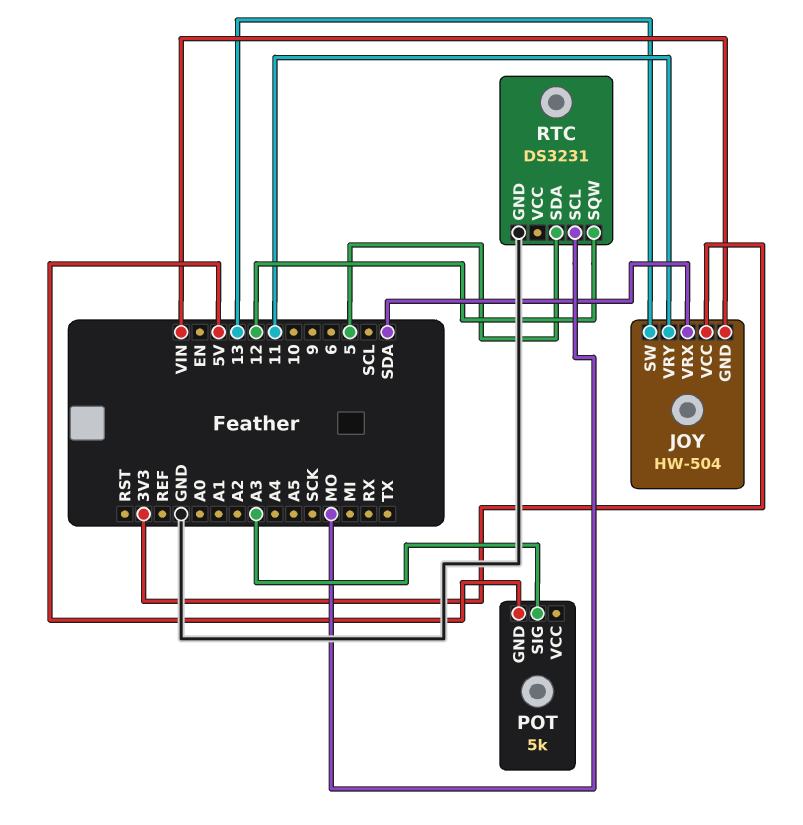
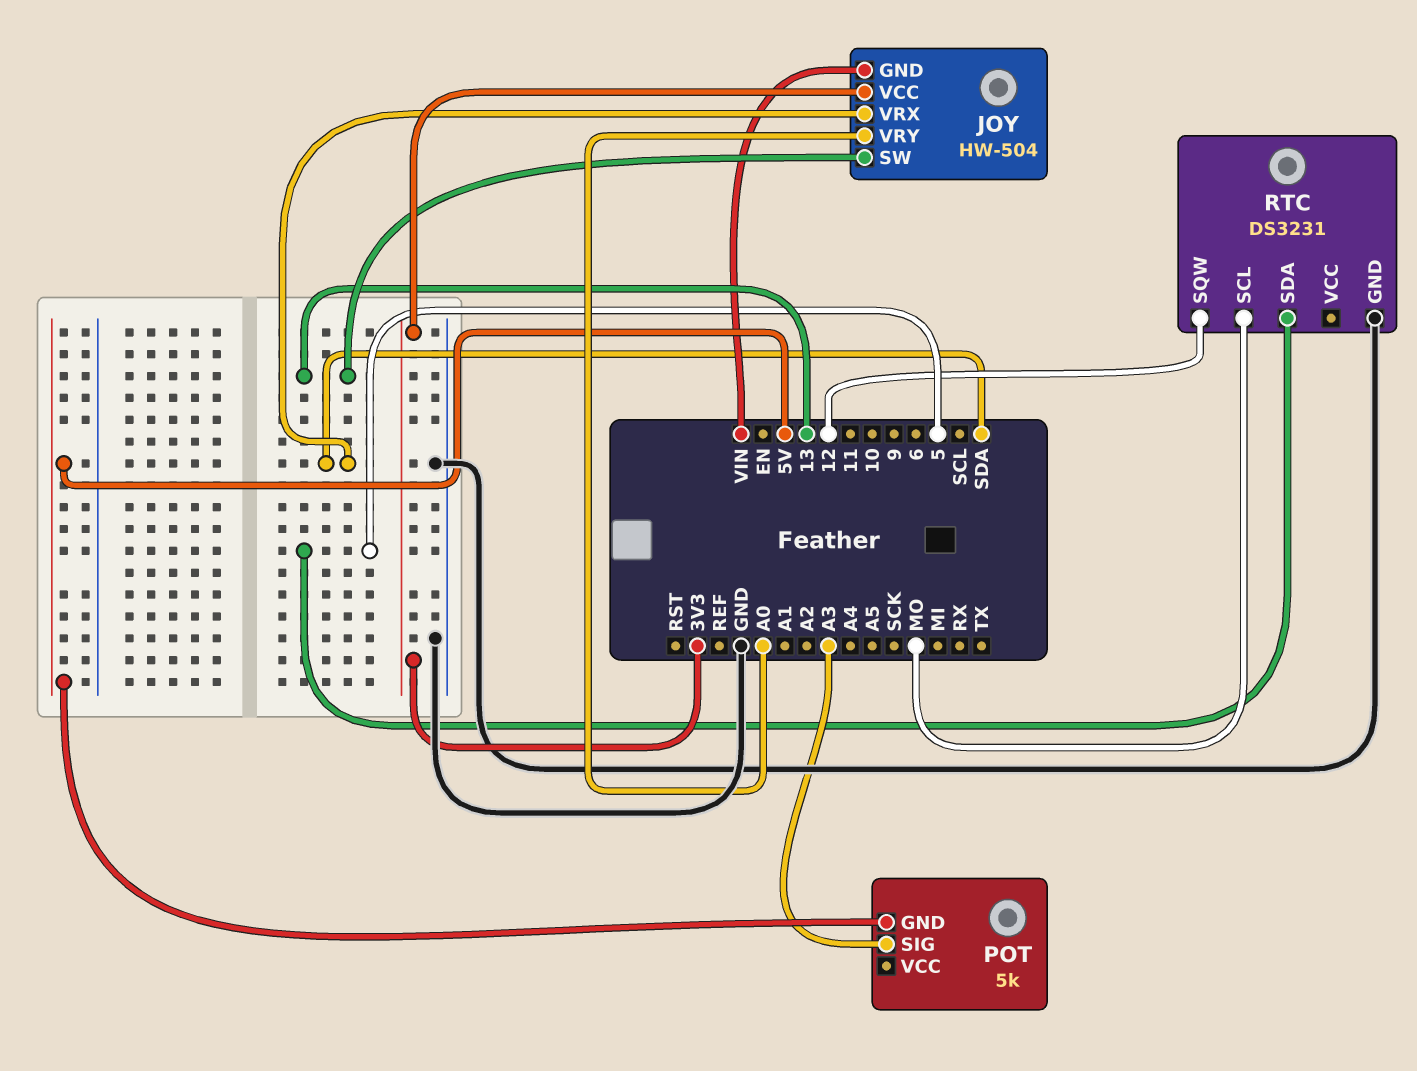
JOY pin VRY: 11 -> A0

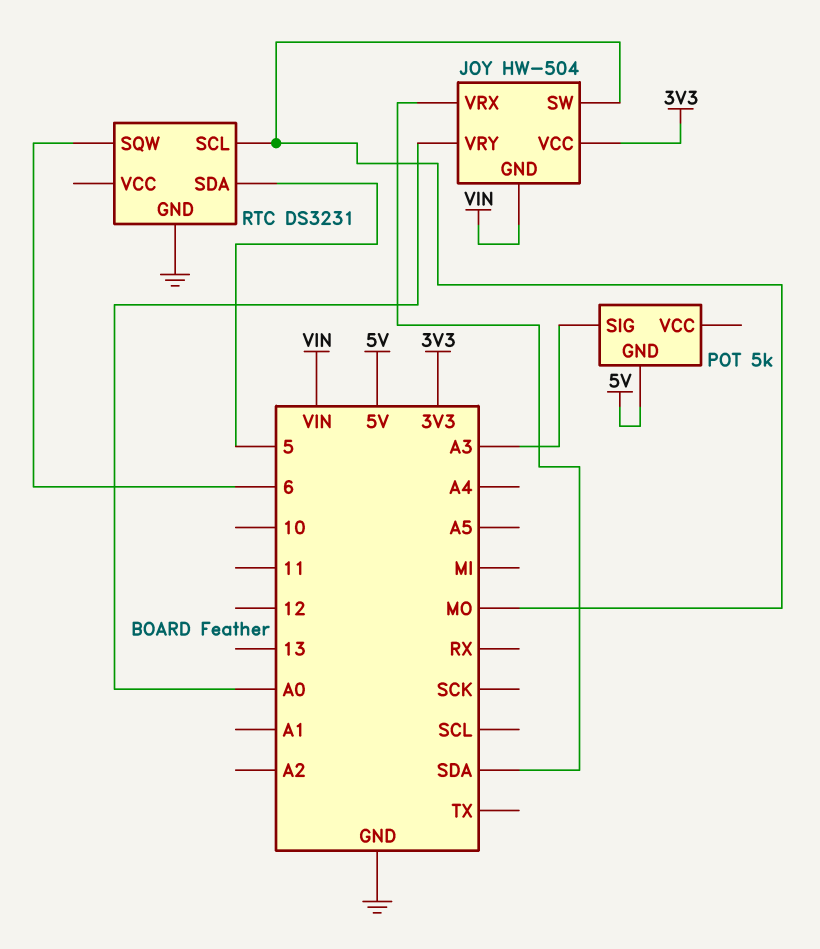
JOY pin SW: 13 -> MO
RTC pin SQW: 12 -> 6

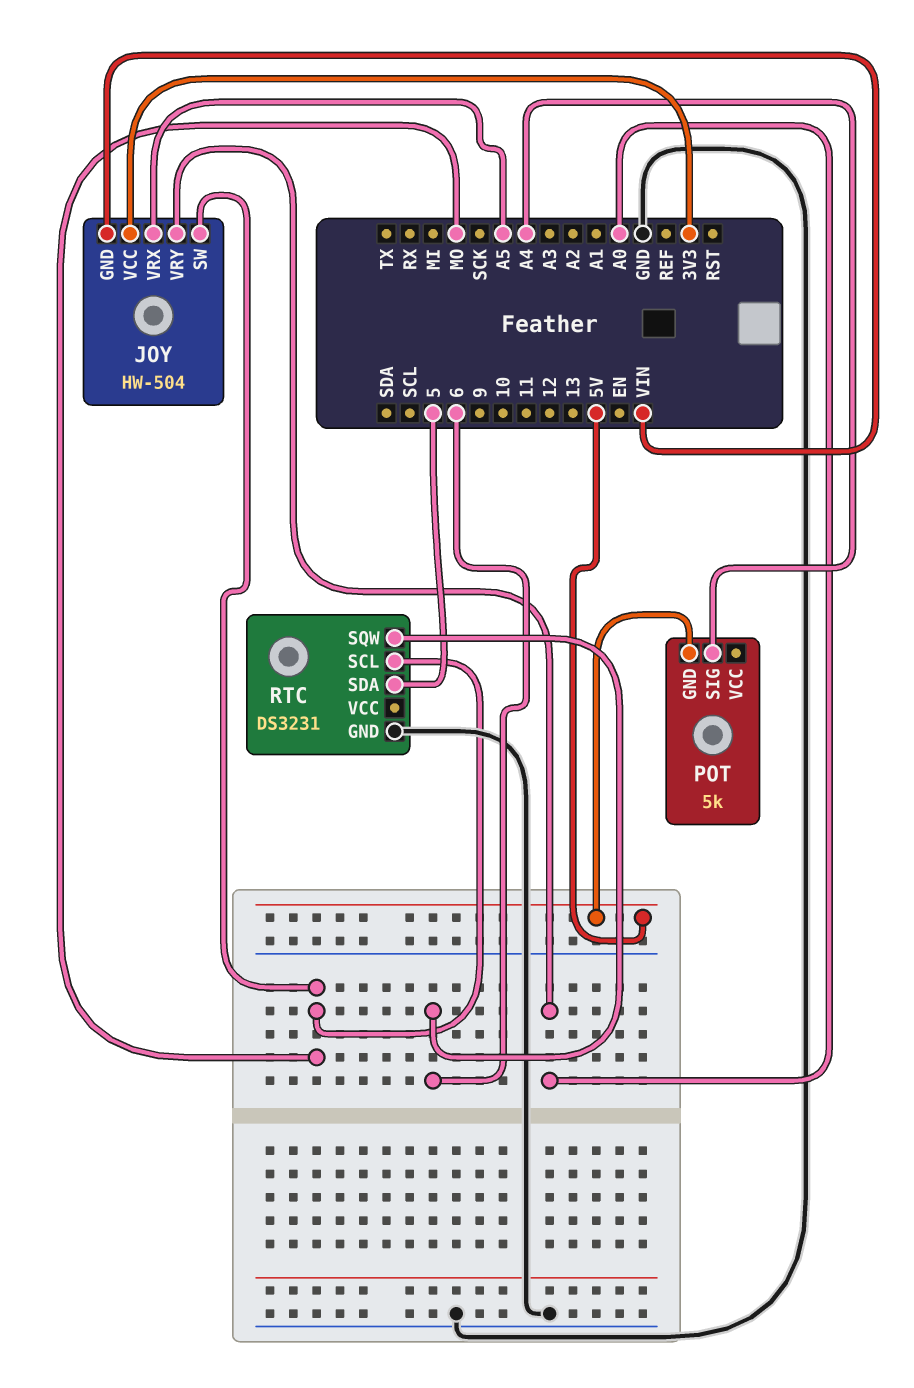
JOY pin VRX: SDA -> A5
POT pin SIG: A3 -> A4

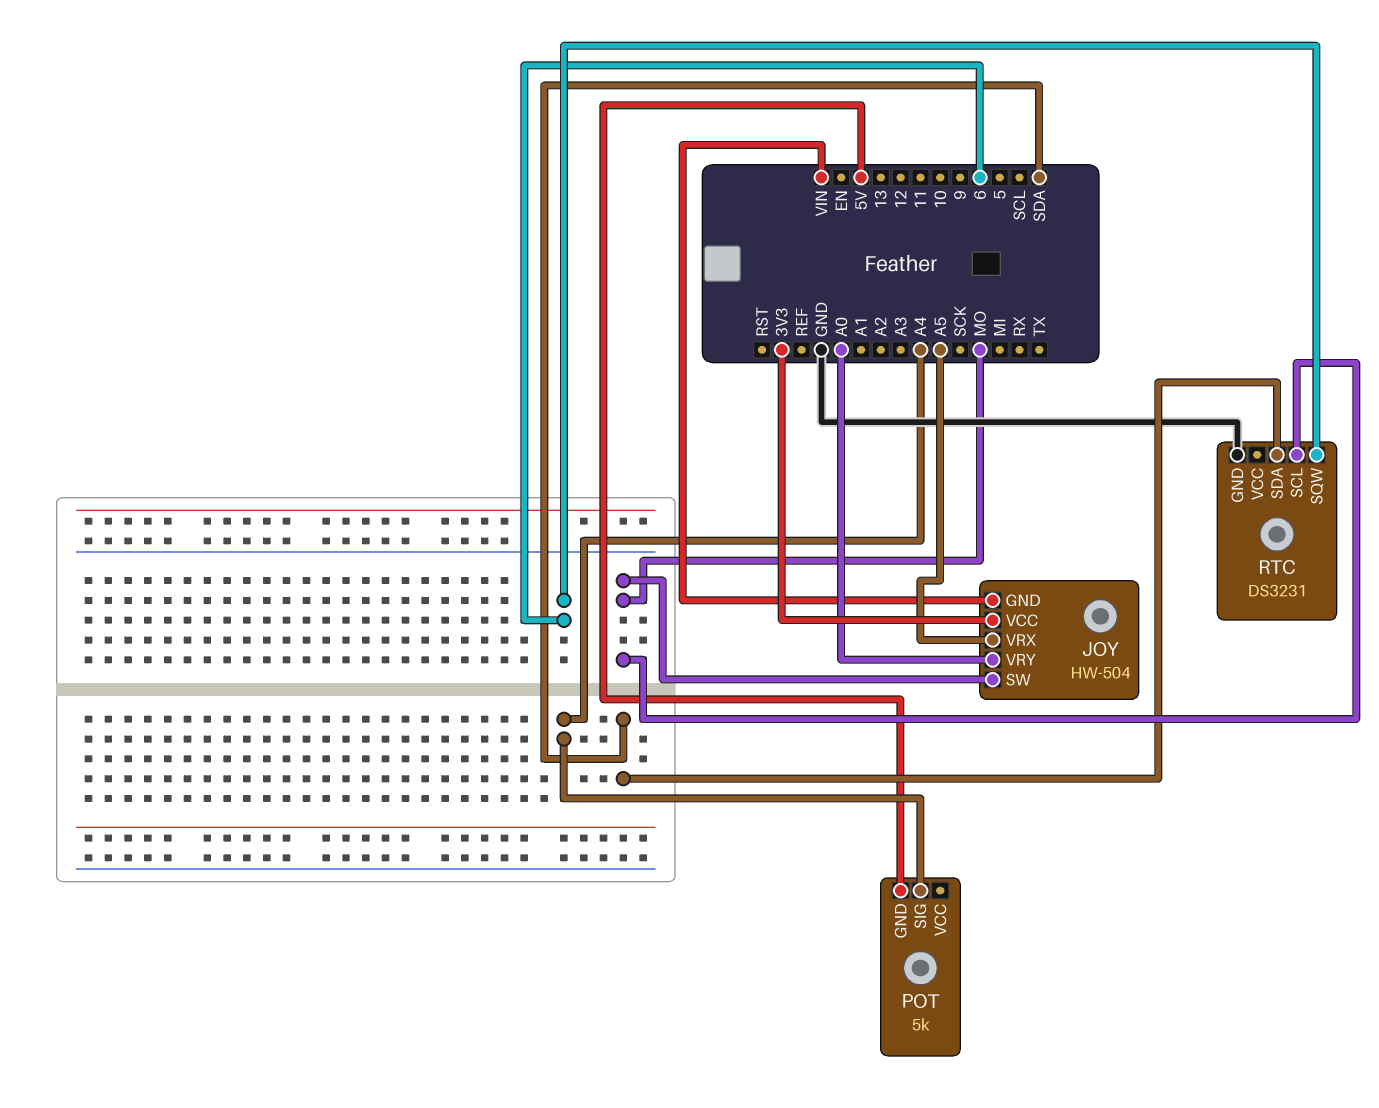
RTC pin SDA: 5 -> SDA

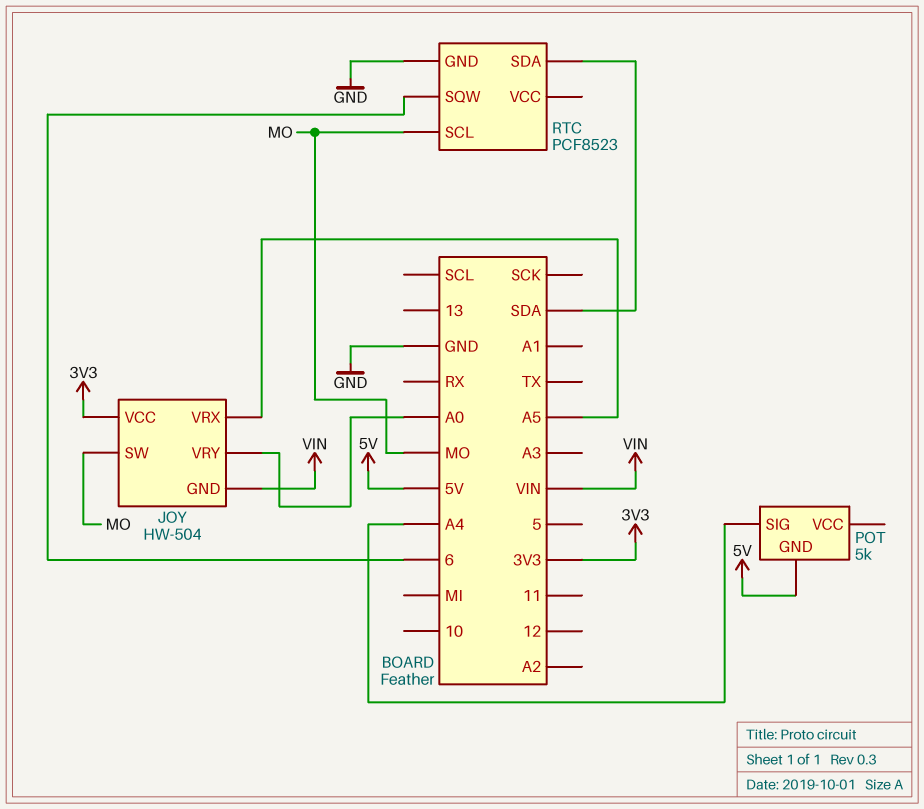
RTC: DS3231 -> PCF8523

